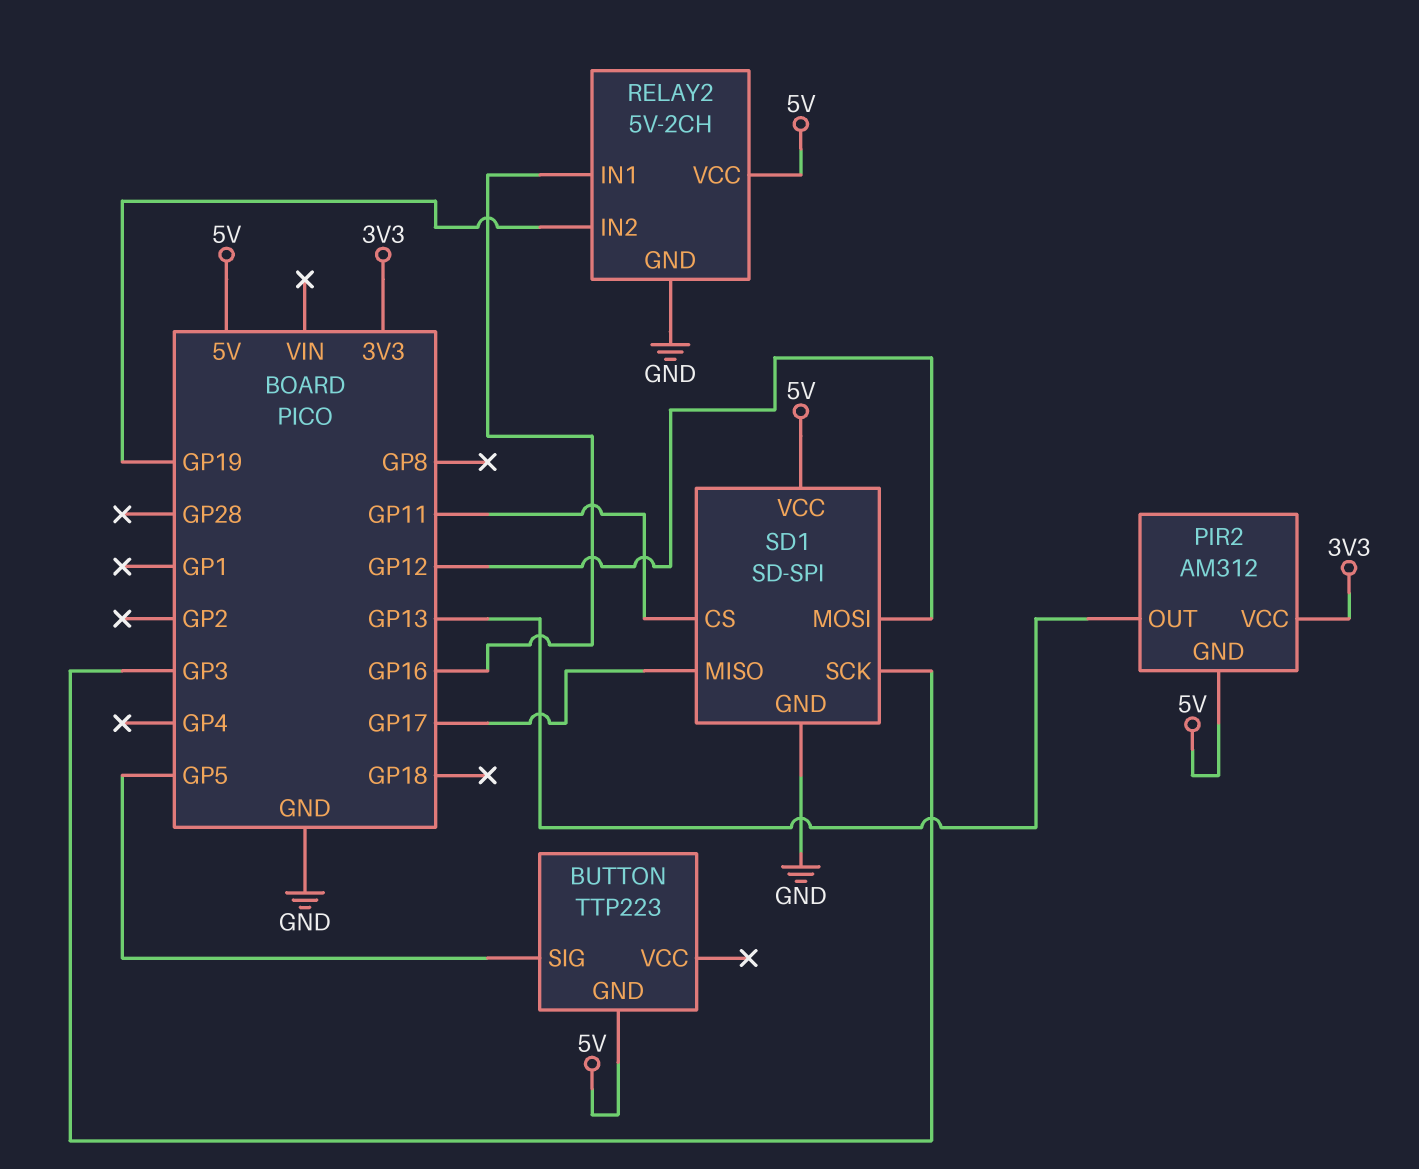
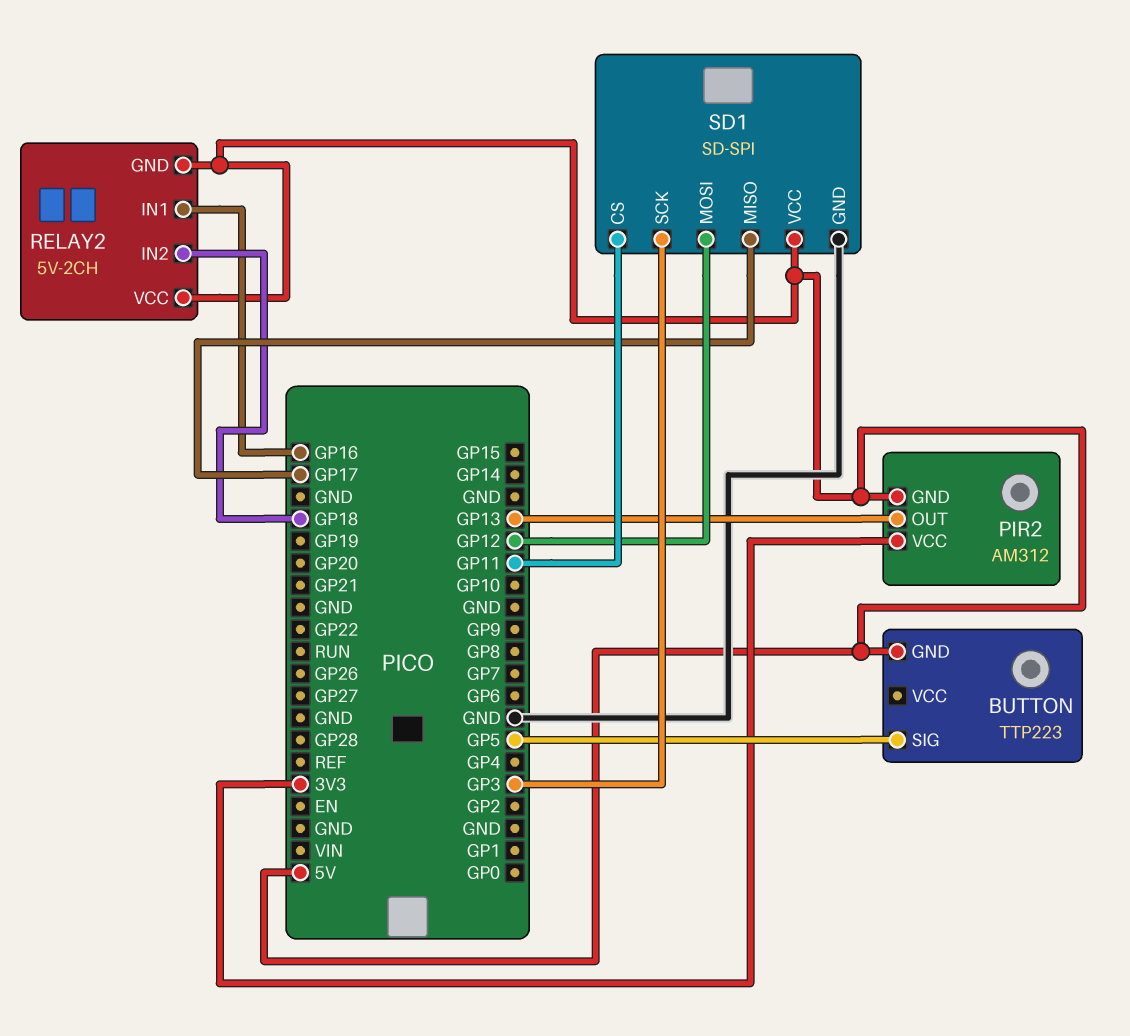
RELAY2 pin GND: GND -> 5V
RELAY2 pin IN2: GP19 -> GP18

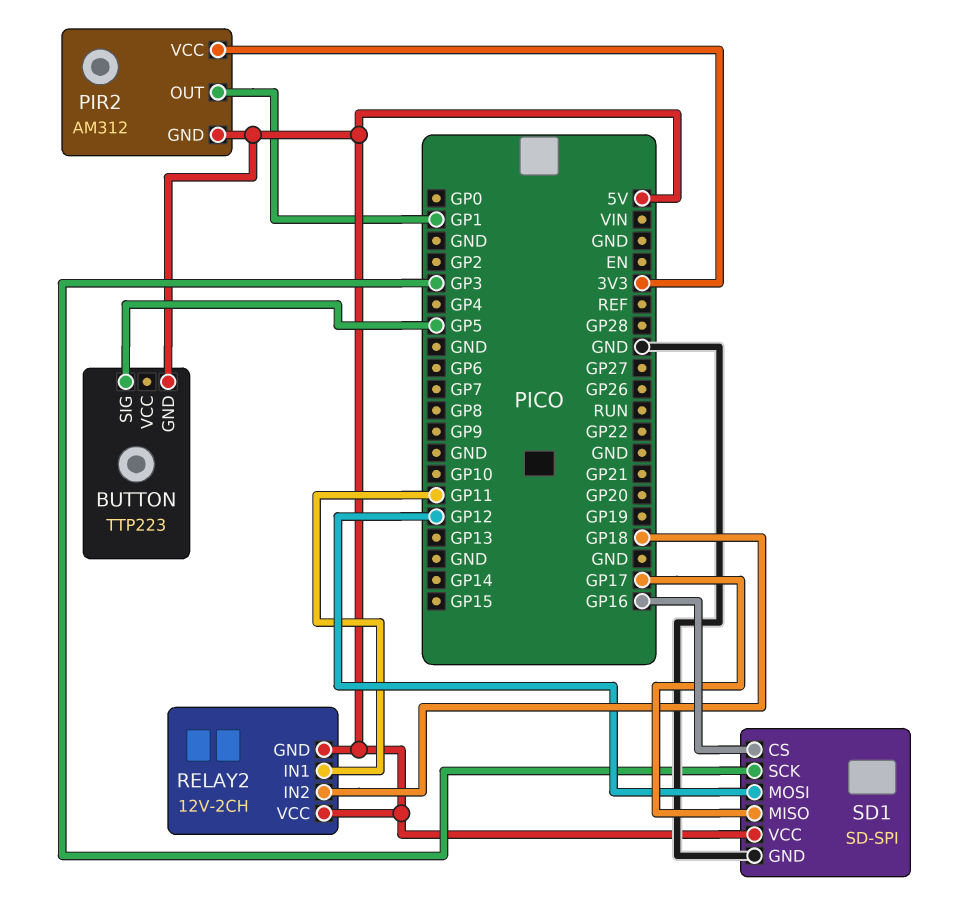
PIR2 pin OUT: GP13 -> GP1
RELAY2: 5V-2CH -> 12V-2CH
RELAY2 pin IN1: GP16 -> GP11
SD1 pin CS: GP11 -> GP16

